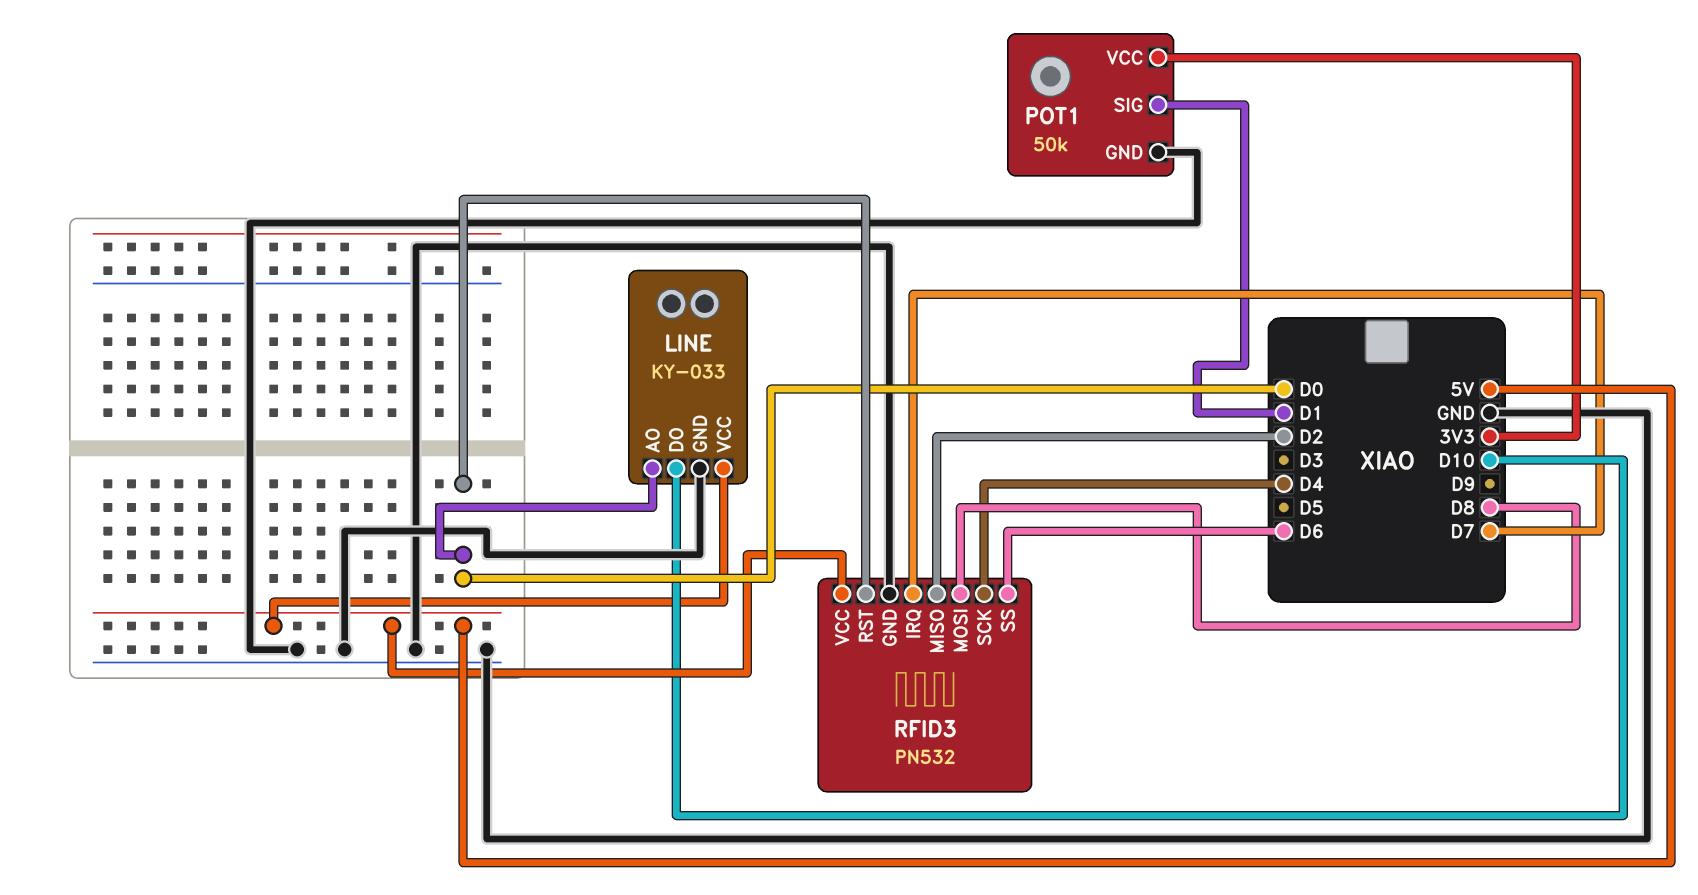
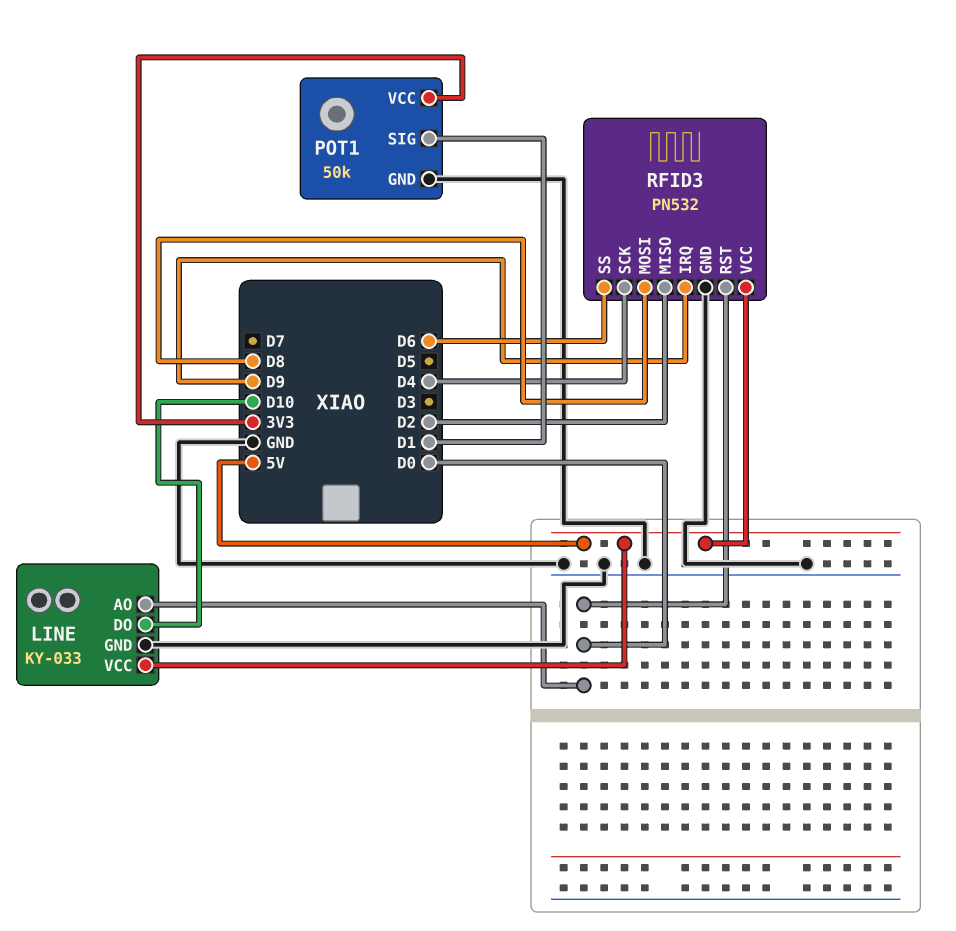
RFID3 pin IRQ: D7 -> D9

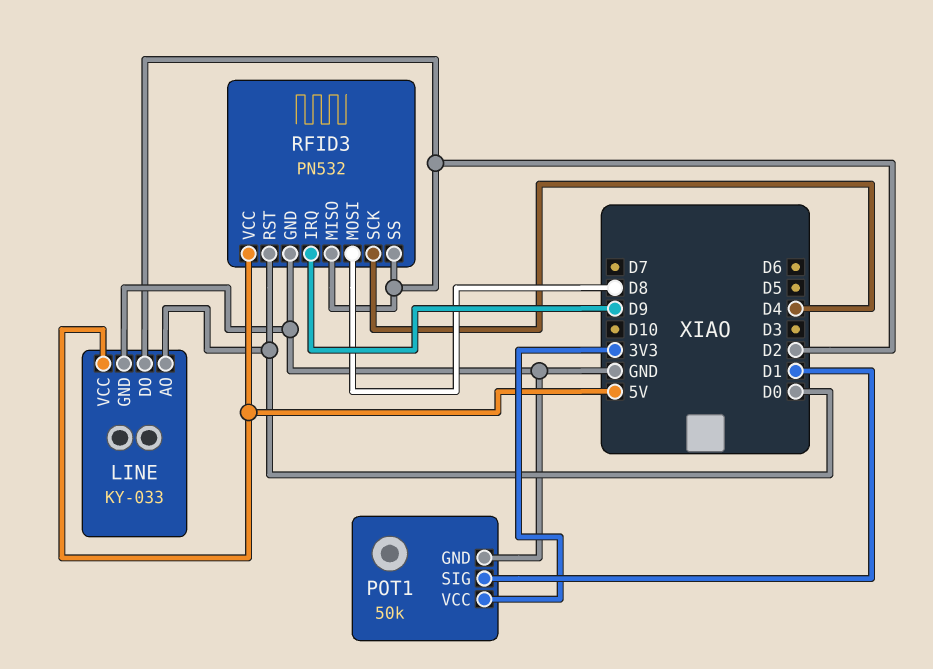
LINE pin DO: D10 -> D2
RFID3 pin SS: D6 -> D2

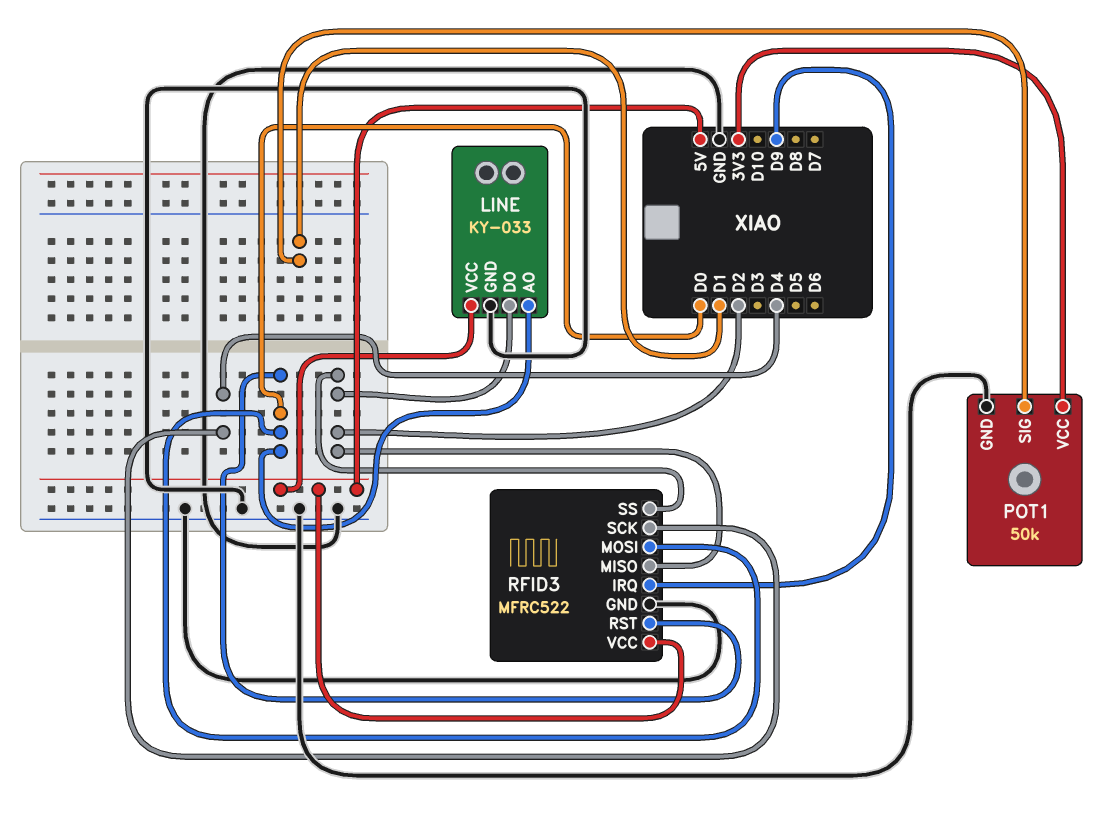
RFID3: PN532 -> MFRC522
RFID3 pin MOSI: D8 -> D0

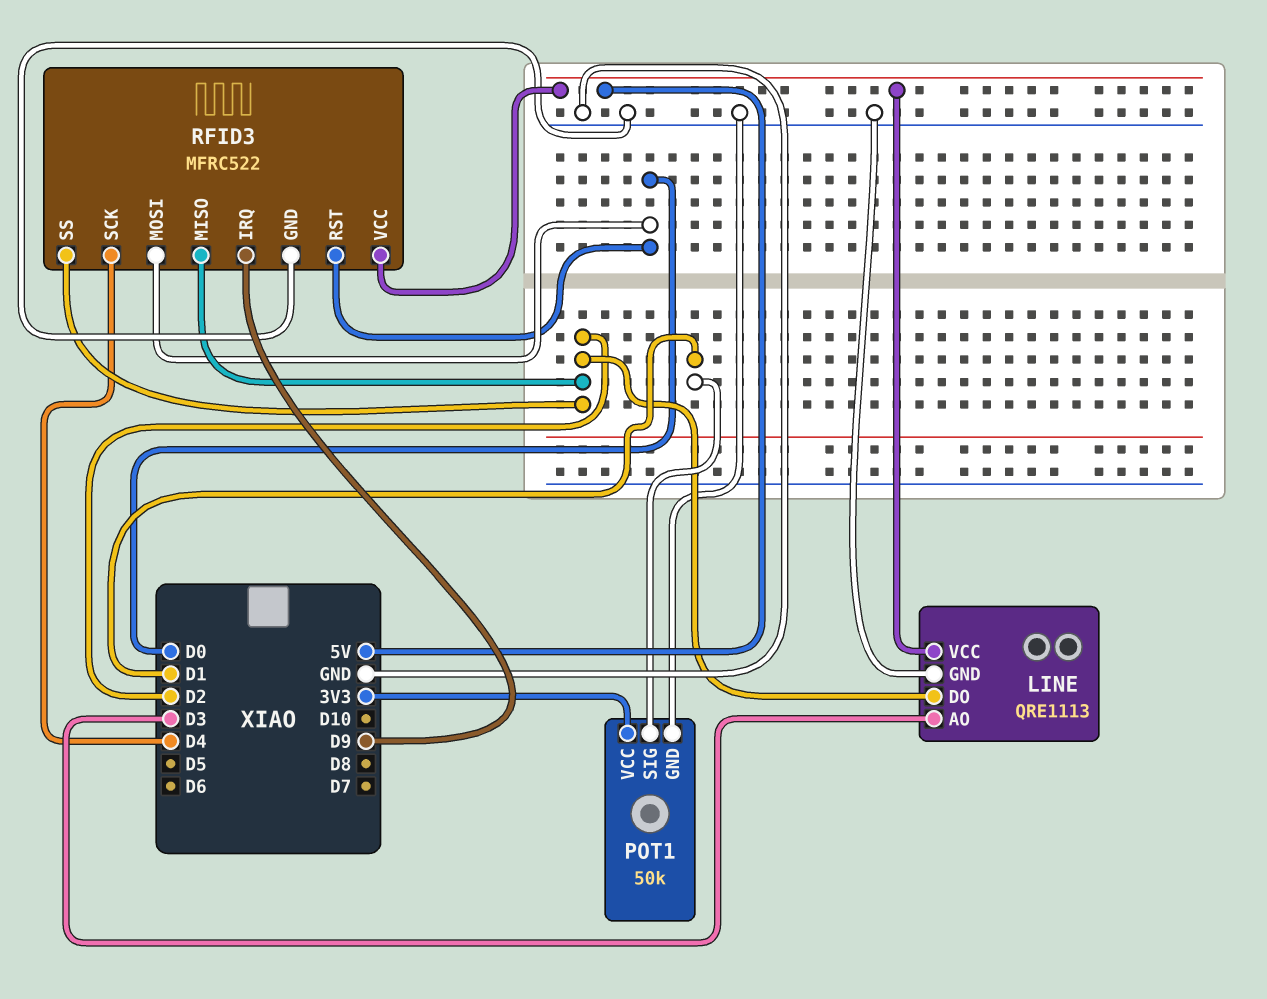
LINE: KY-033 -> QRE1113
LINE pin AO: D0 -> D3

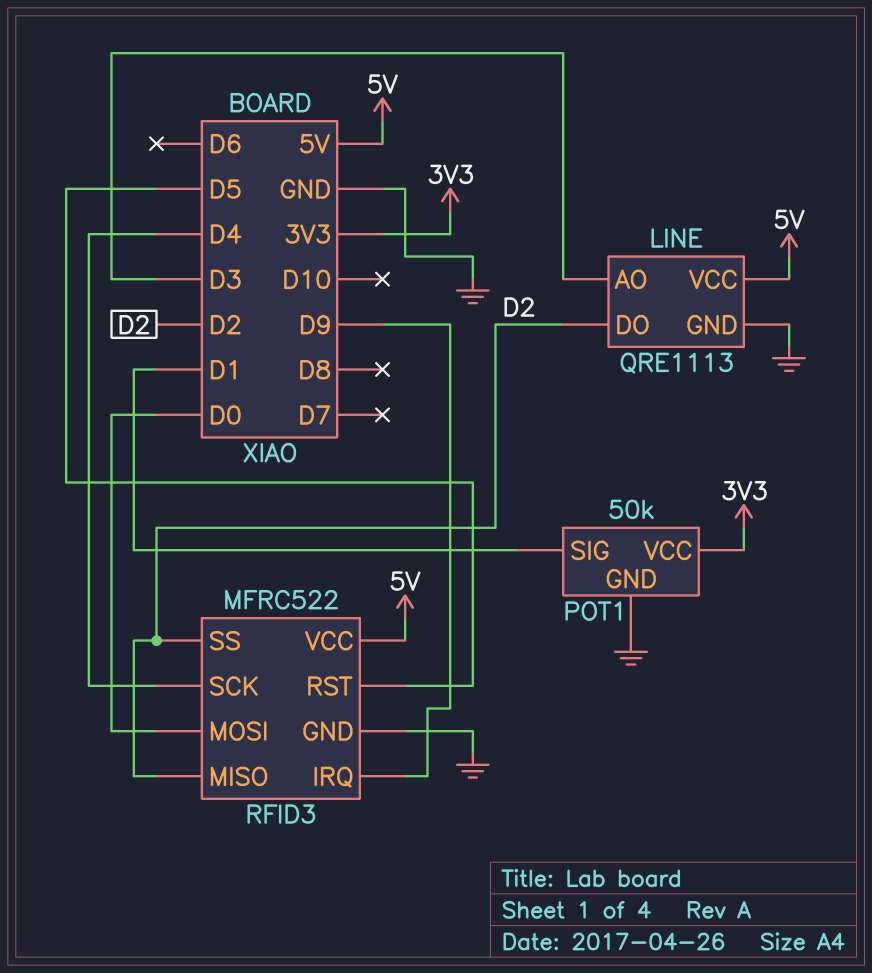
RFID3 pin RST: D0 -> D5

